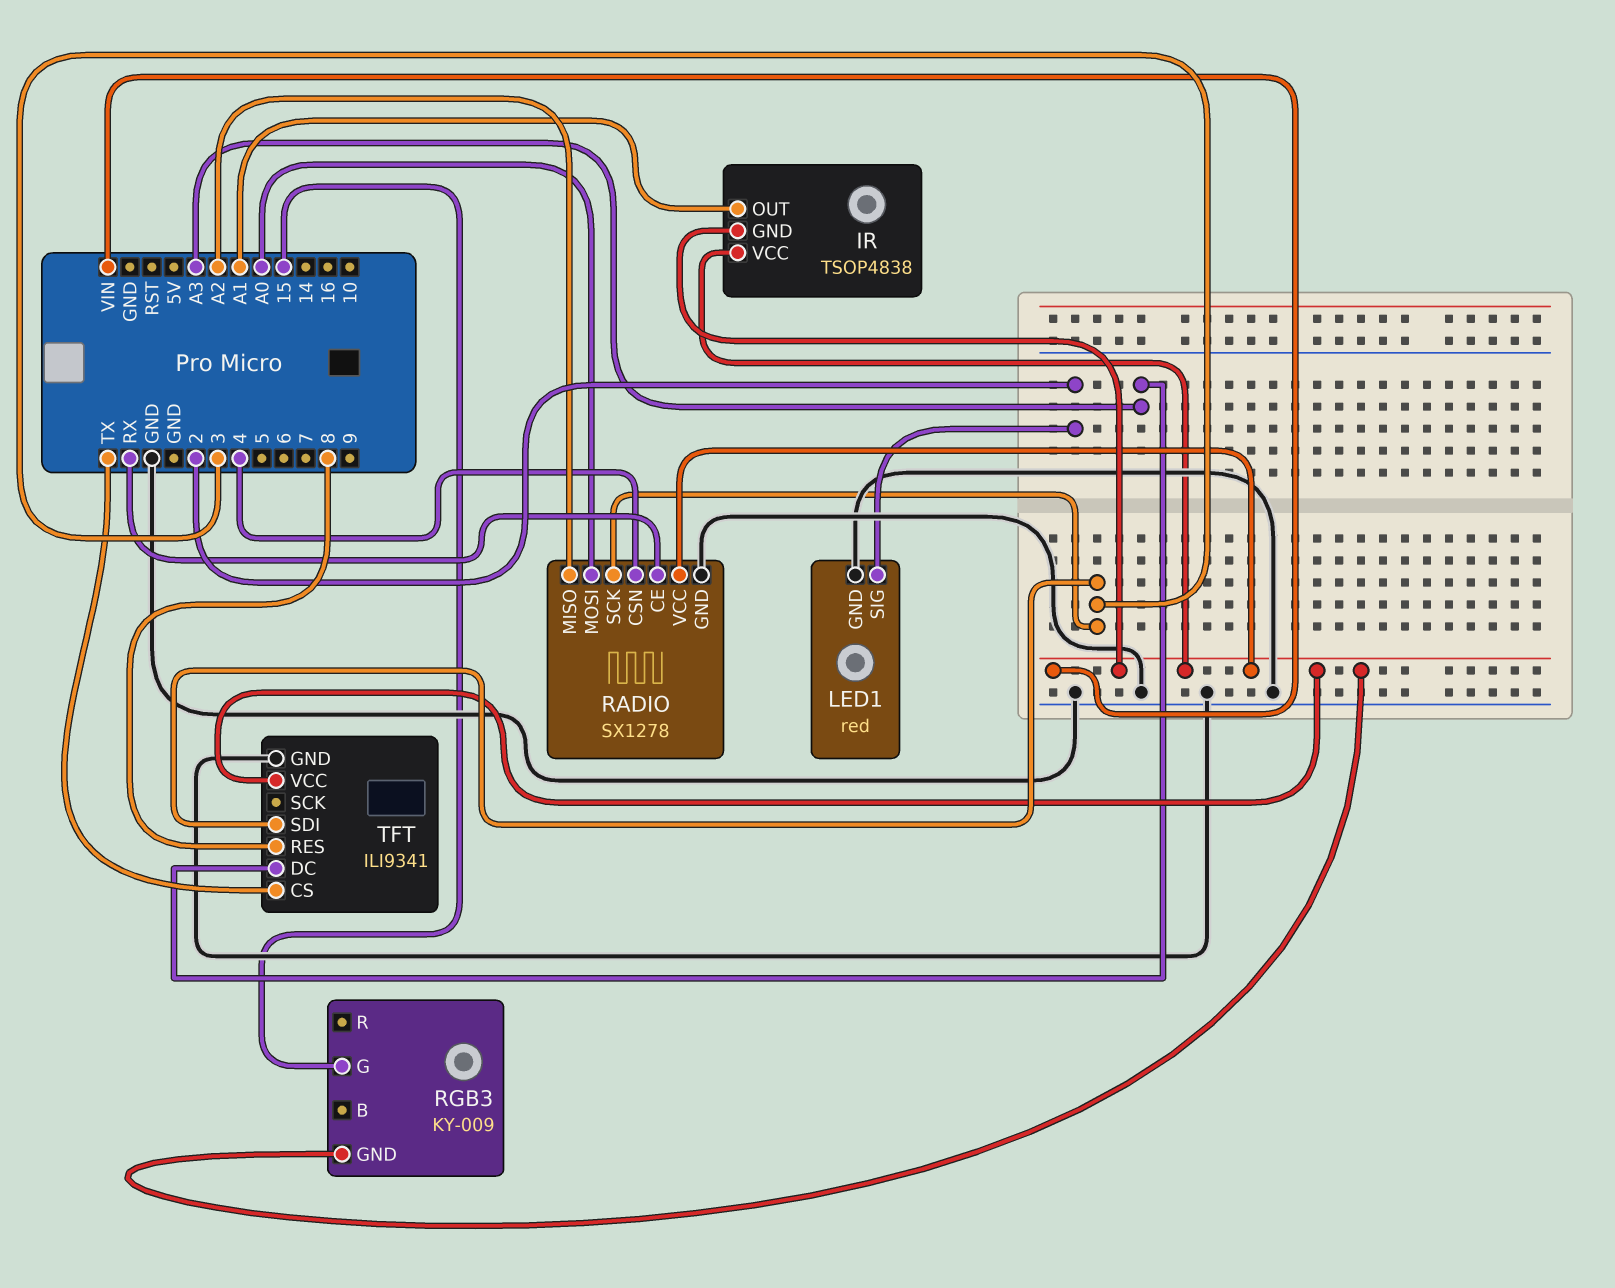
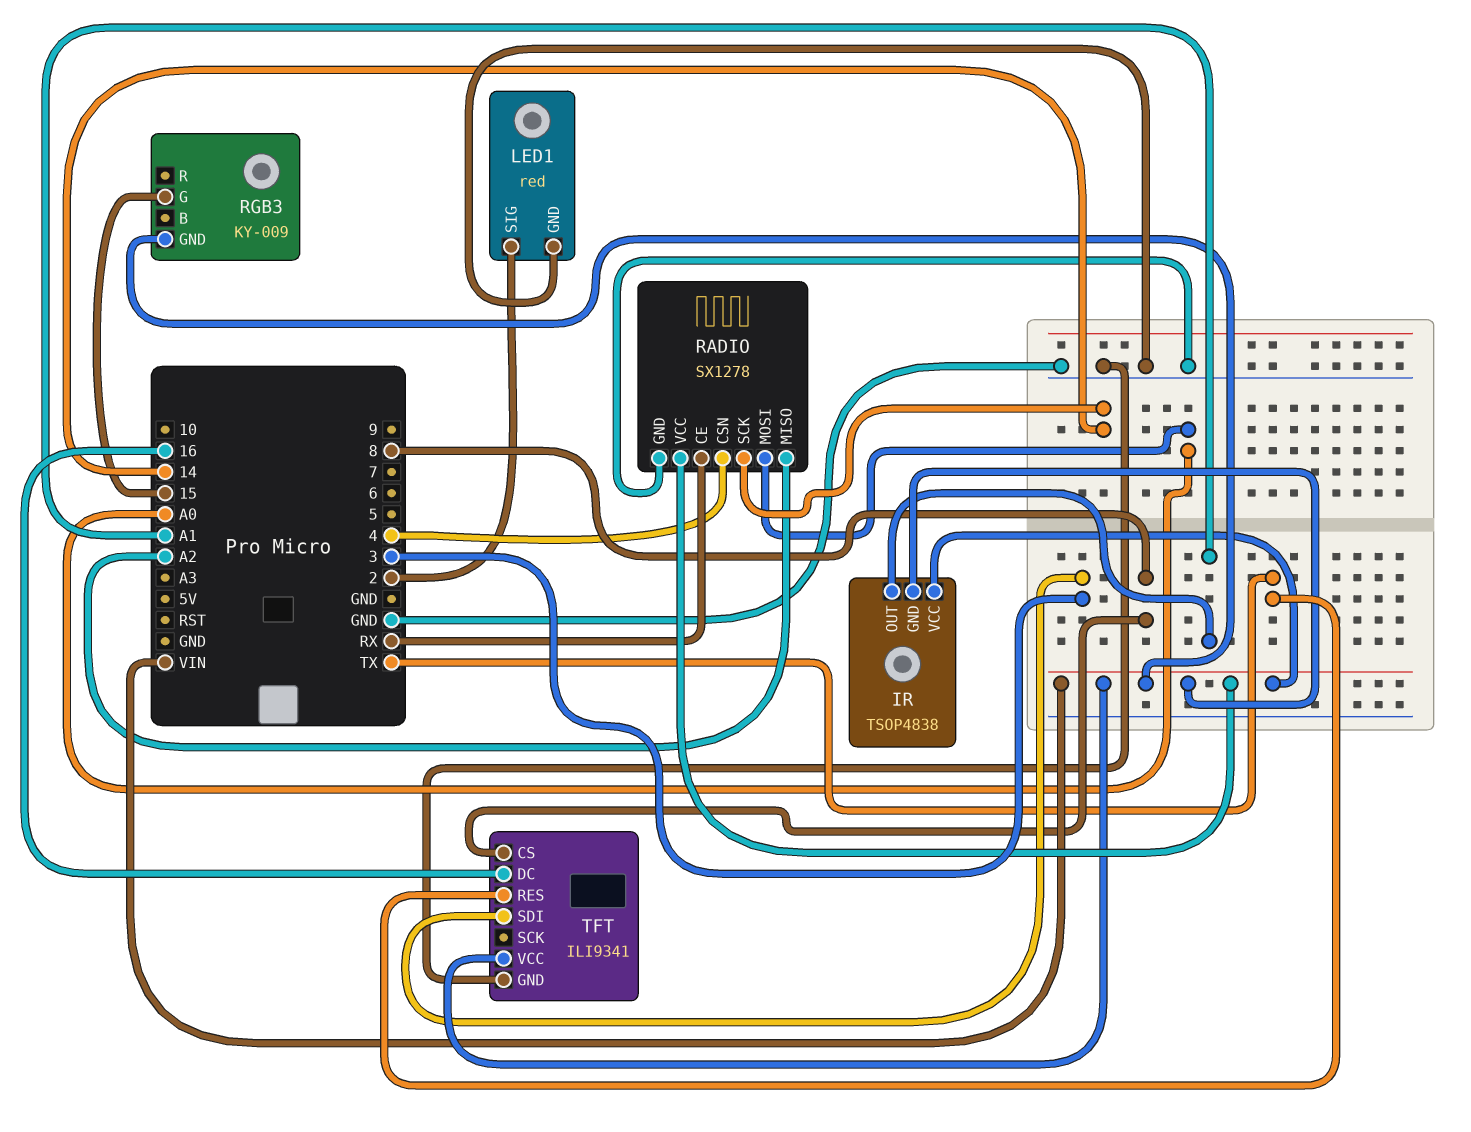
RADIO pin SCK: 3 -> 14
TFT pin CS: TX -> 8
TFT pin DC: A3 -> 16
TFT pin RES: 8 -> TX

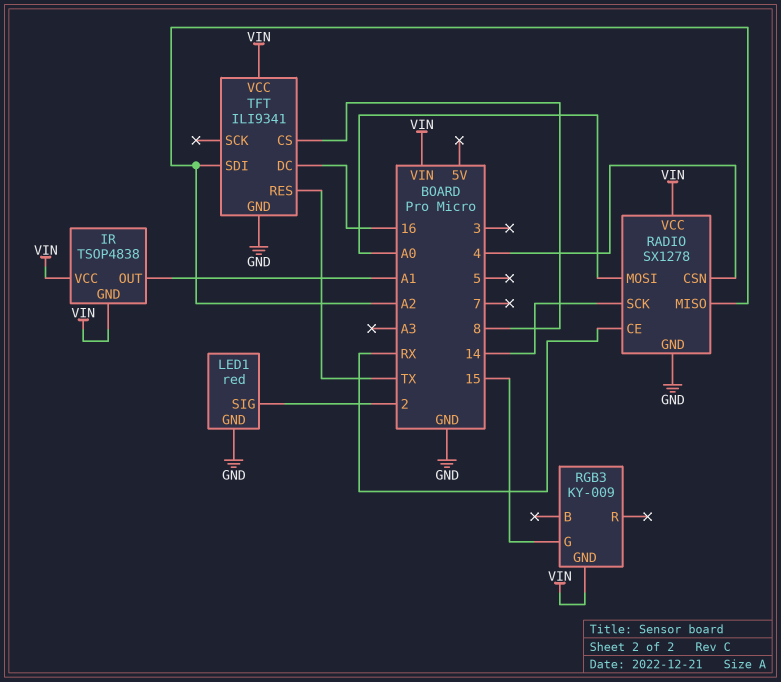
TFT pin SDI: 3 -> A2

